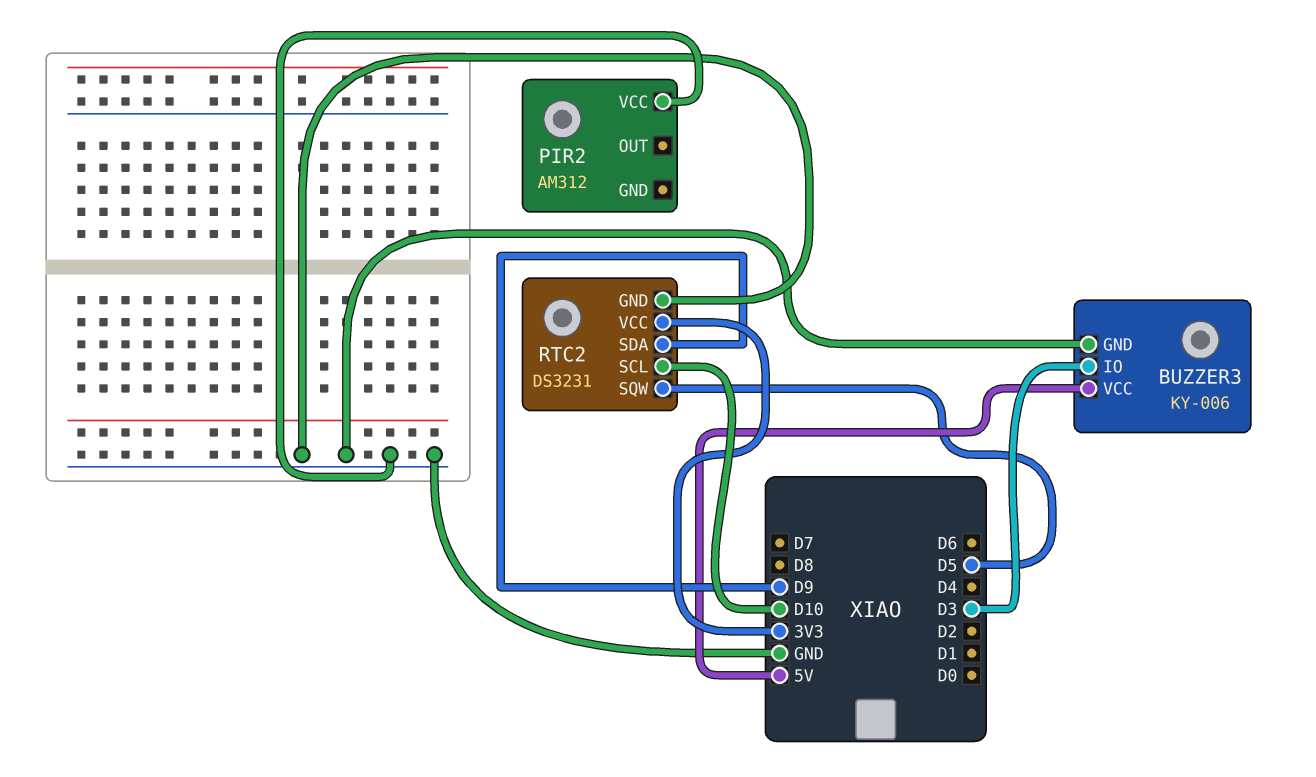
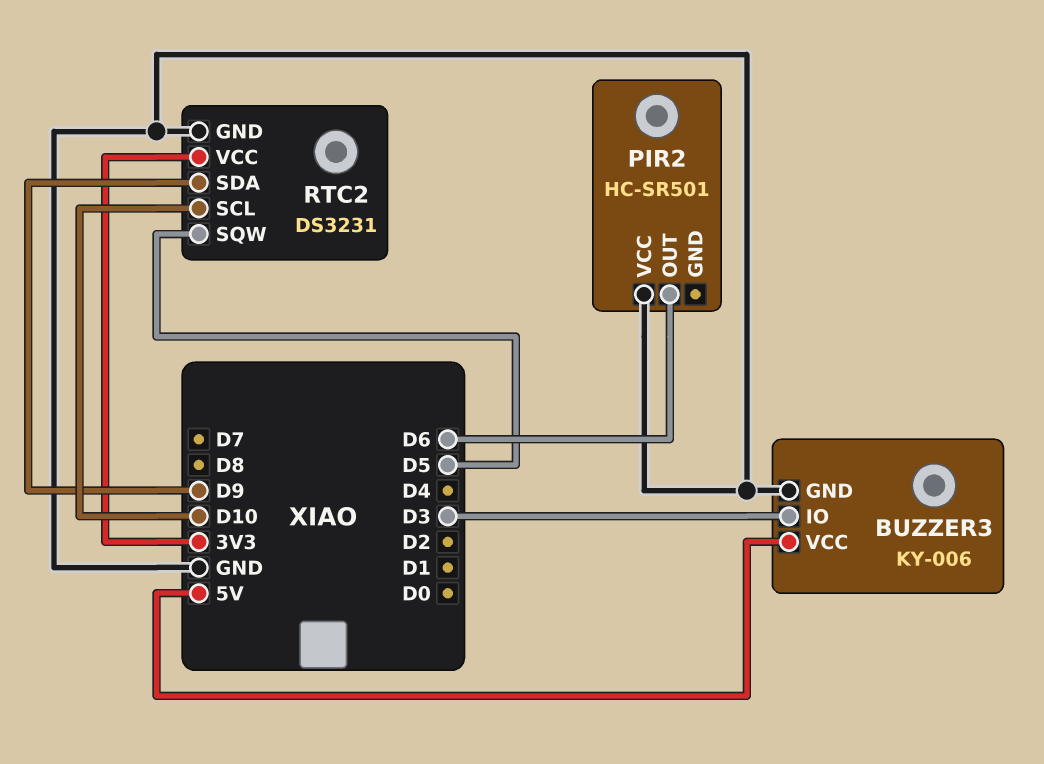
PIR2: AM312 -> HC-SR501
PIR2 pin OUT: none -> D6

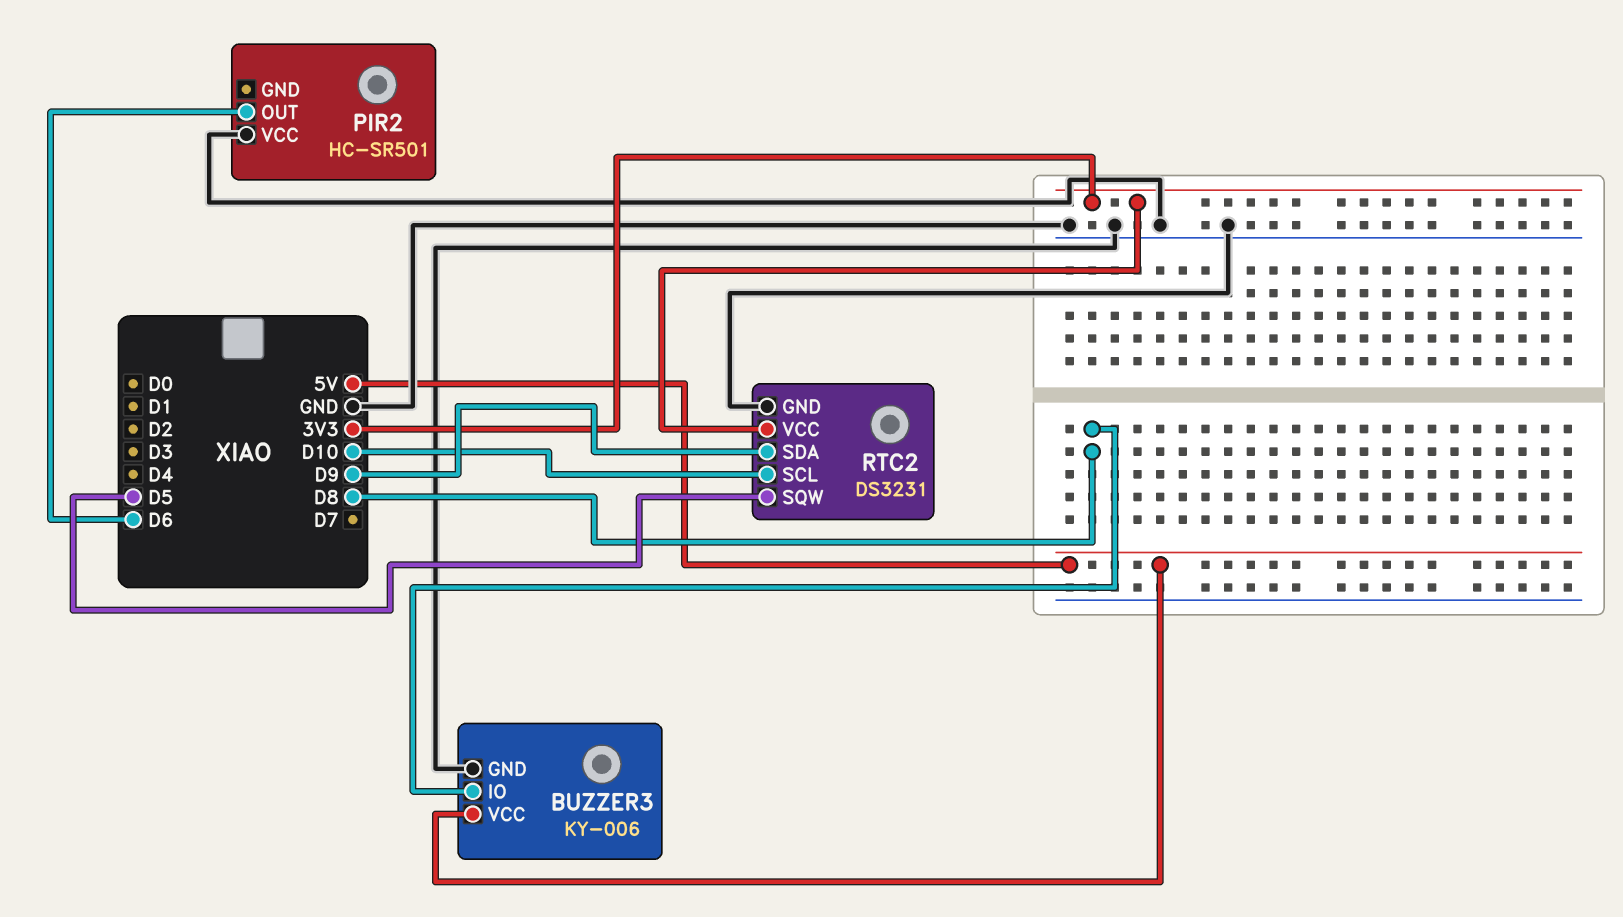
BUZZER3 pin IO: D3 -> D8

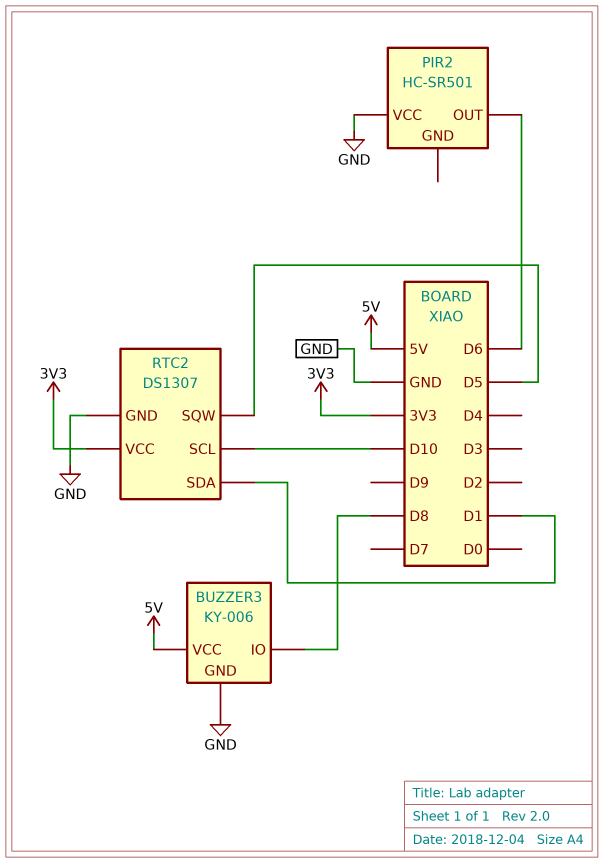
RTC2: DS3231 -> DS1307
RTC2 pin SDA: D9 -> D1

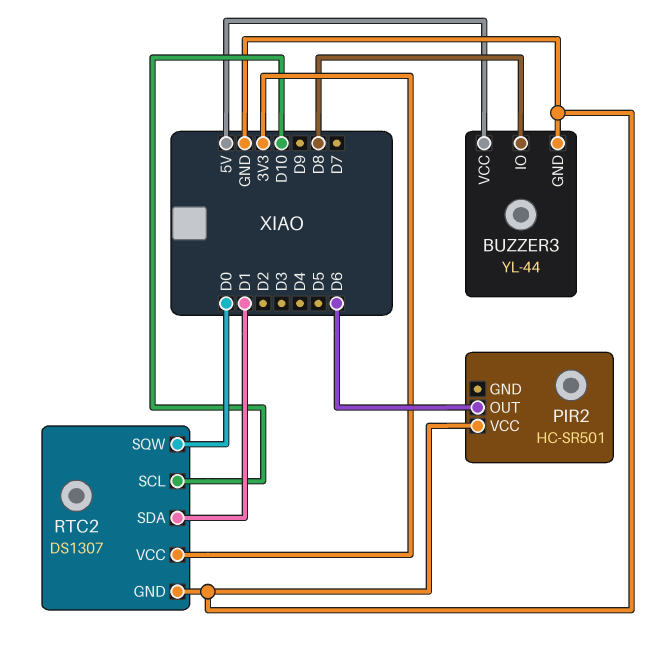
BUZZER3: KY-006 -> YL-44
RTC2 pin SQW: D5 -> D0

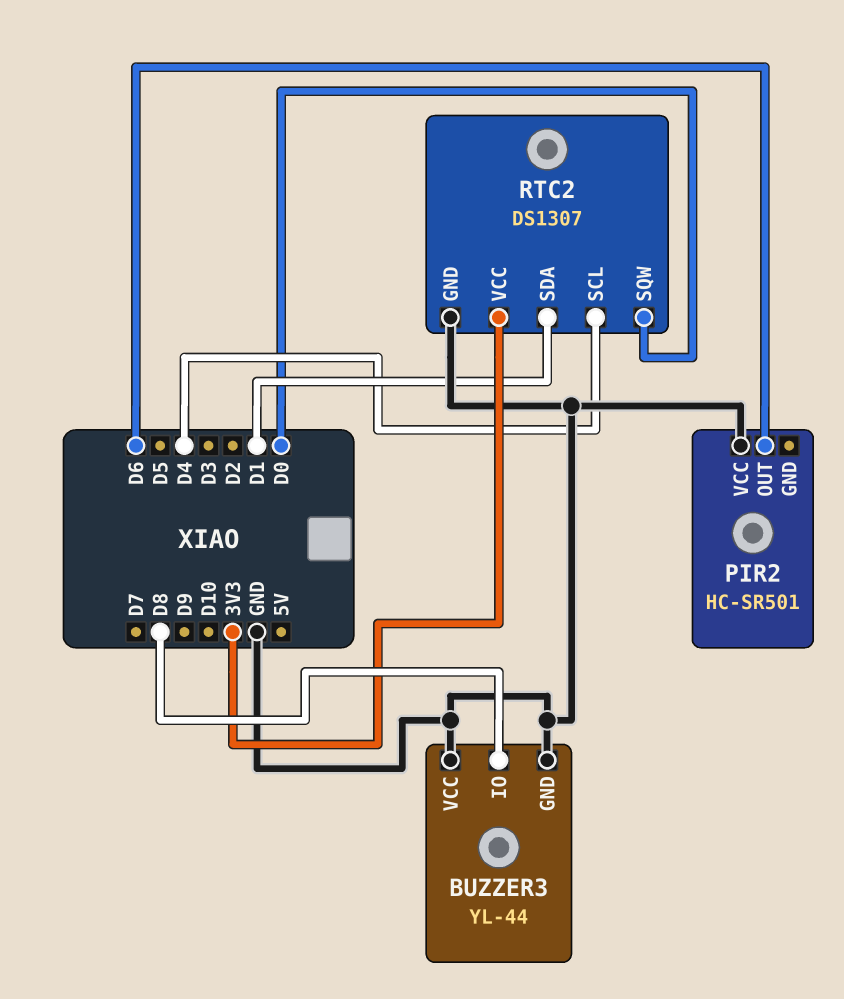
BUZZER3 pin VCC: 5V -> GND
RTC2 pin SCL: D10 -> D4

